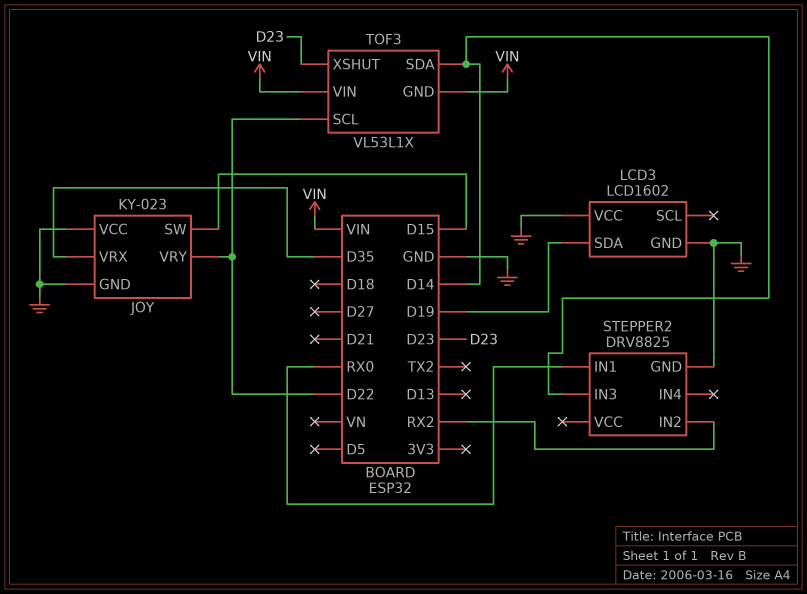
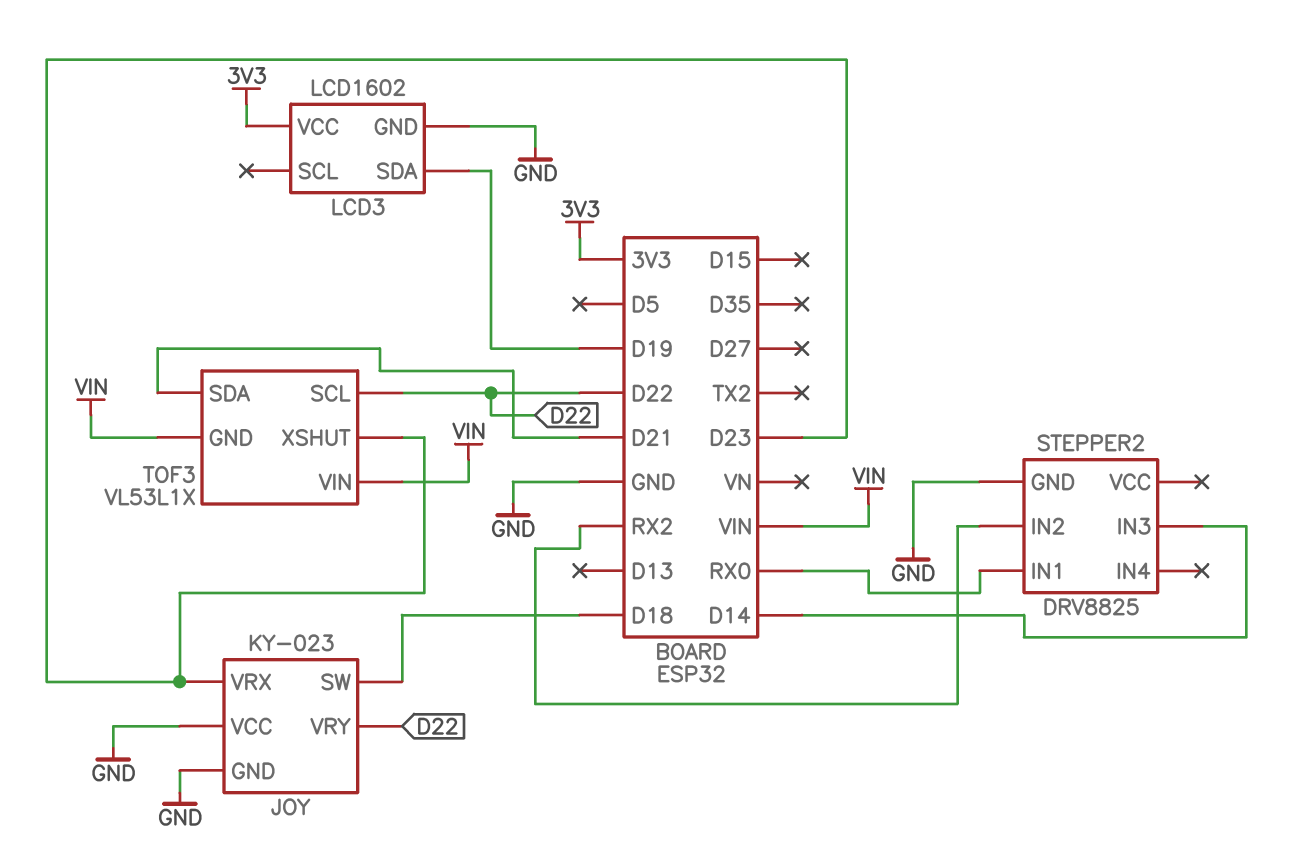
JOY pin SW: D15 -> D18
JOY pin VRX: D35 -> D23
LCD3 pin VCC: GND -> 3V3
TOF3 pin SDA: D14 -> D21

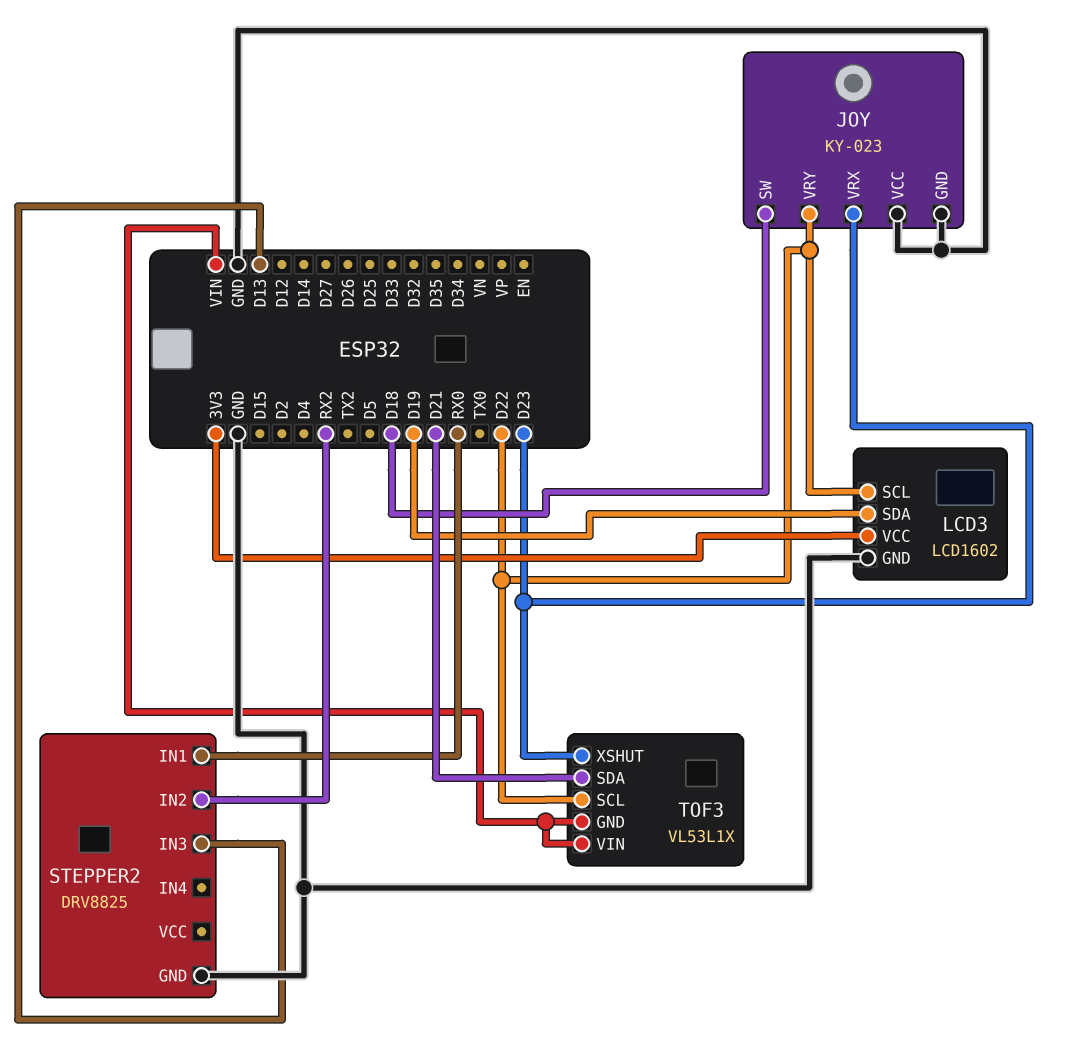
LCD3 pin SCL: none -> D22
STEPPER2 pin IN3: D14 -> D13

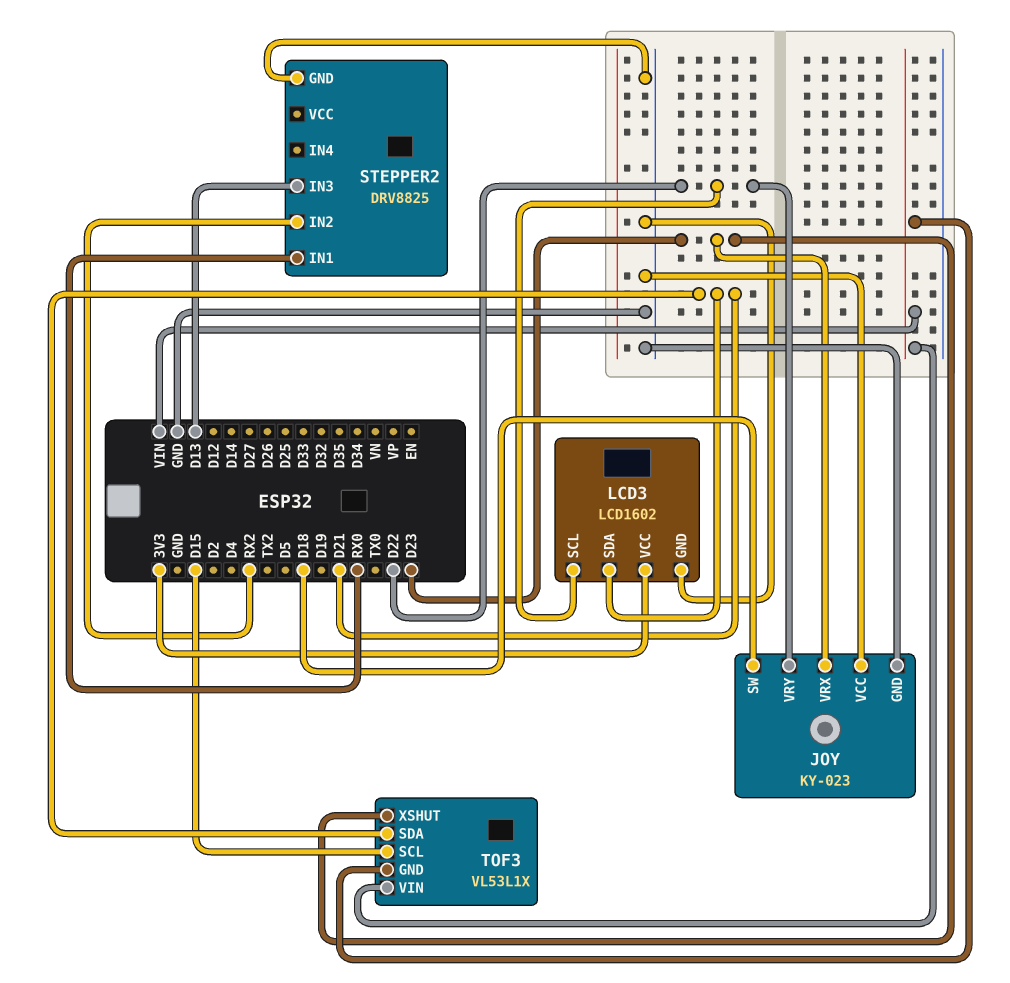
LCD3 pin SDA: D19 -> D21
TOF3 pin SCL: D22 -> D15

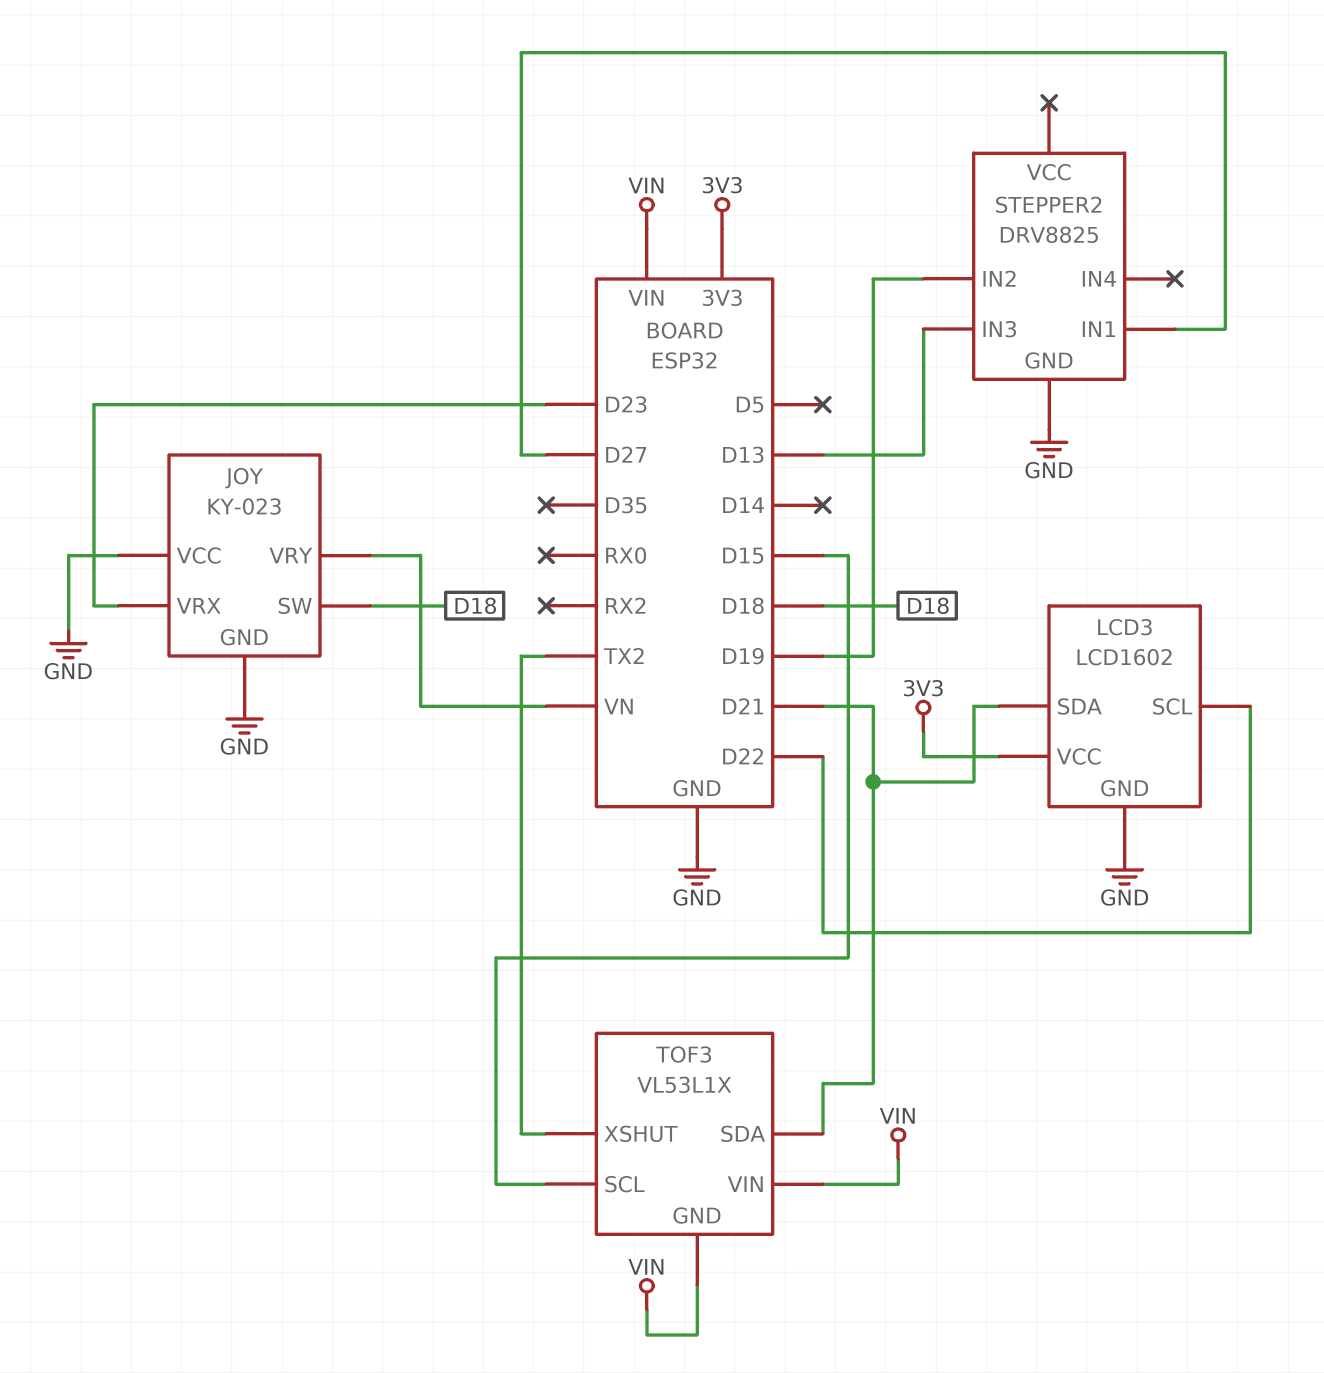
JOY pin VRY: D22 -> VN
STEPPER2 pin IN1: RX0 -> D27
STEPPER2 pin IN2: RX2 -> D19
TOF3 pin XSHUT: D23 -> TX2

